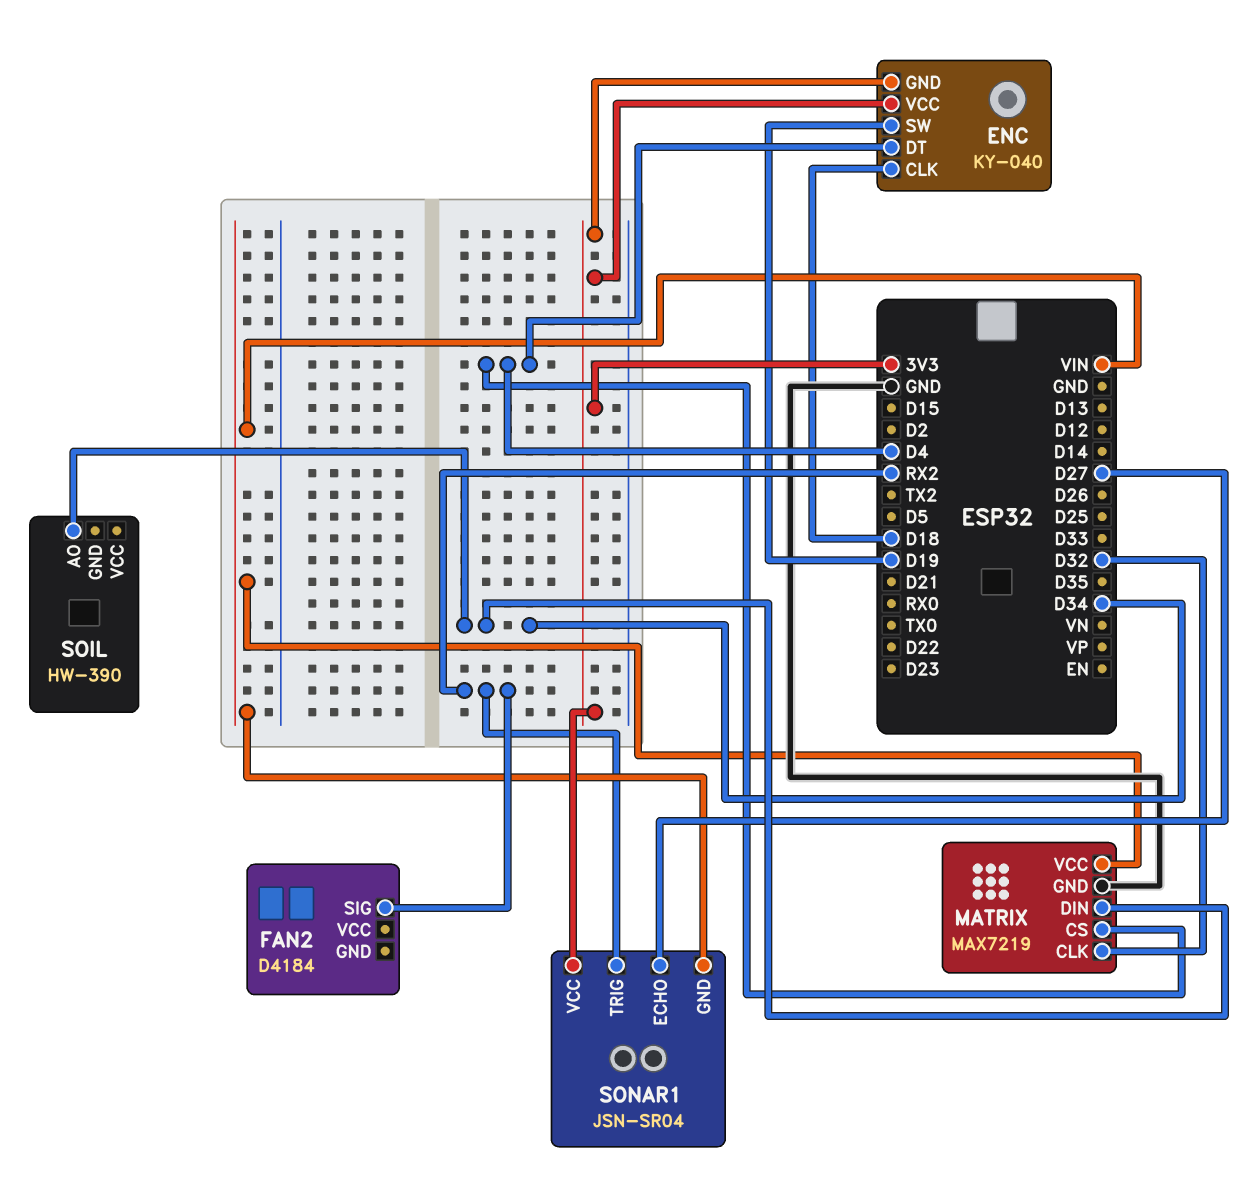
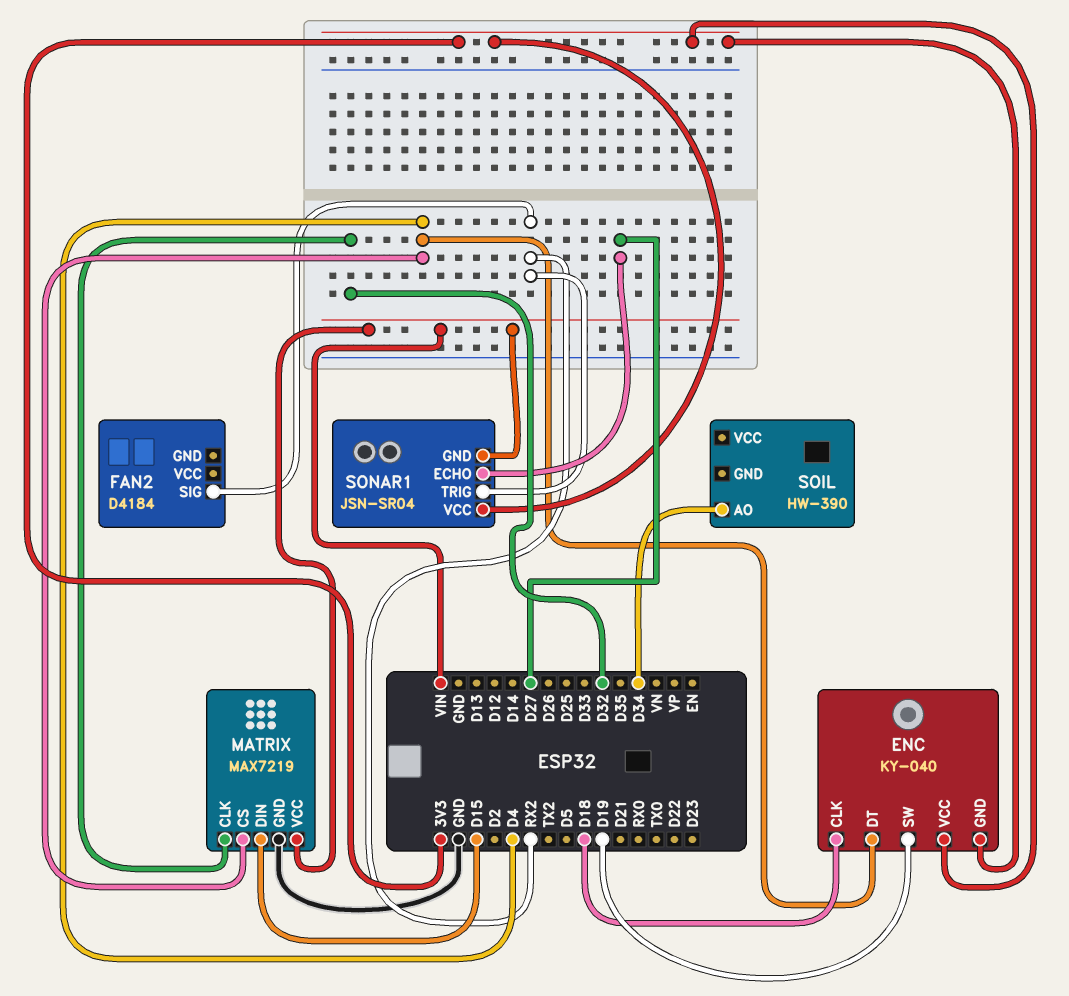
MATRIX pin DIN: D34 -> D15

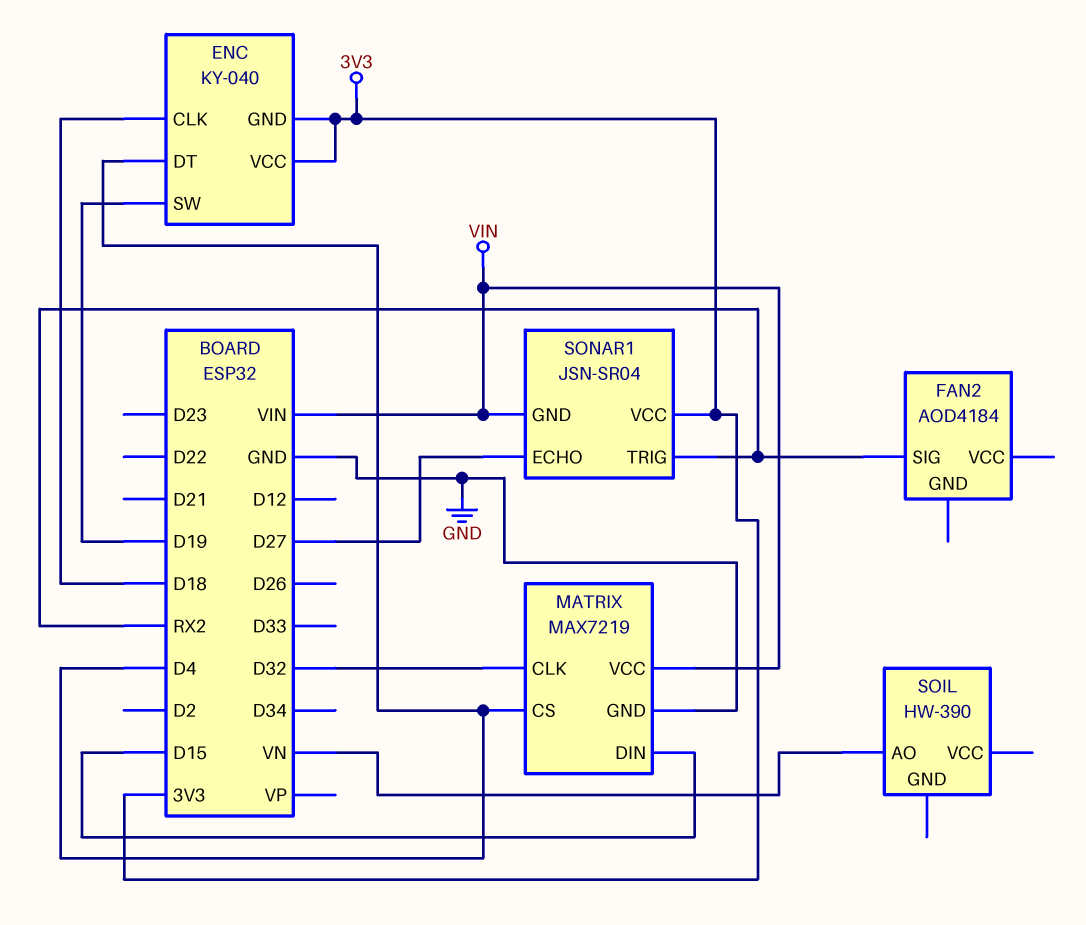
FAN2: D4184 -> AOD4184
SOIL pin AO: D34 -> VN

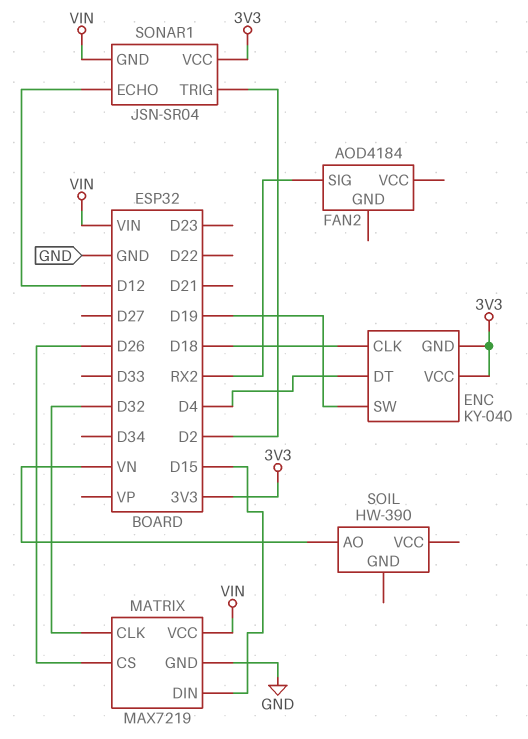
MATRIX pin CS: D4 -> D26
SONAR1 pin ECHO: D27 -> D12
SONAR1 pin TRIG: RX2 -> D2

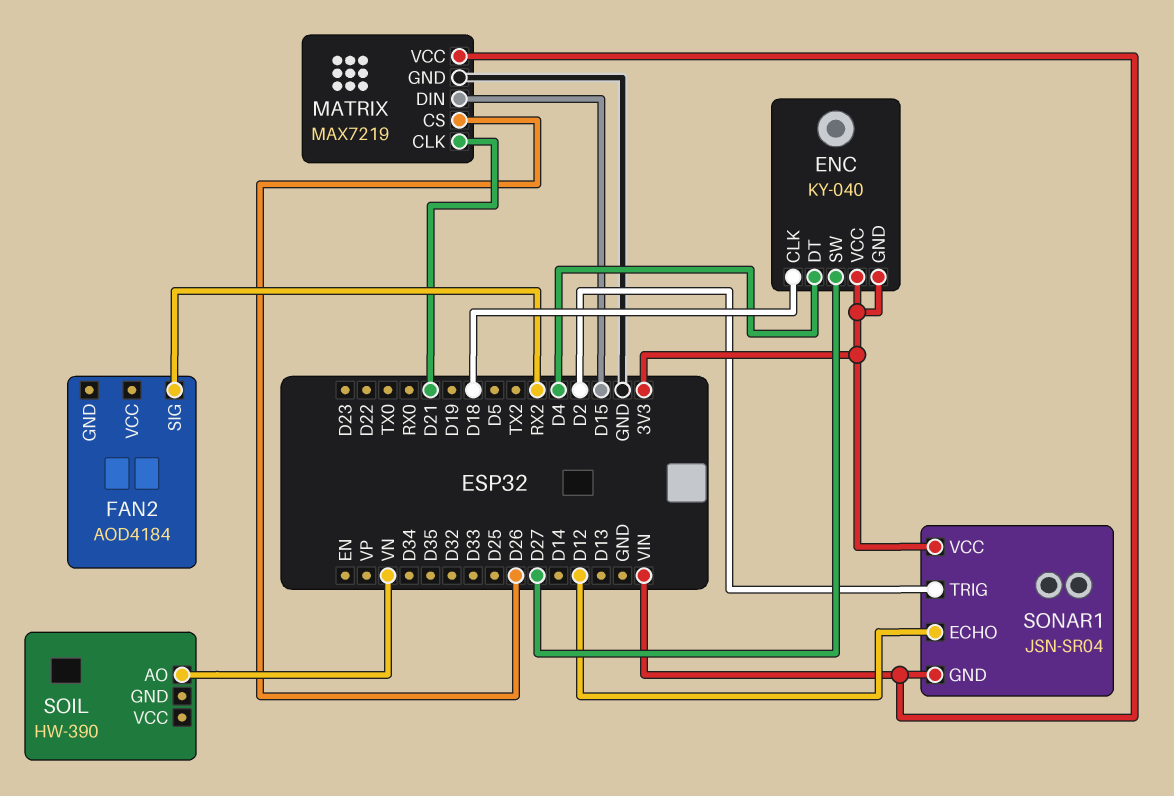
ENC pin SW: D19 -> D27
MATRIX pin CLK: D32 -> D21

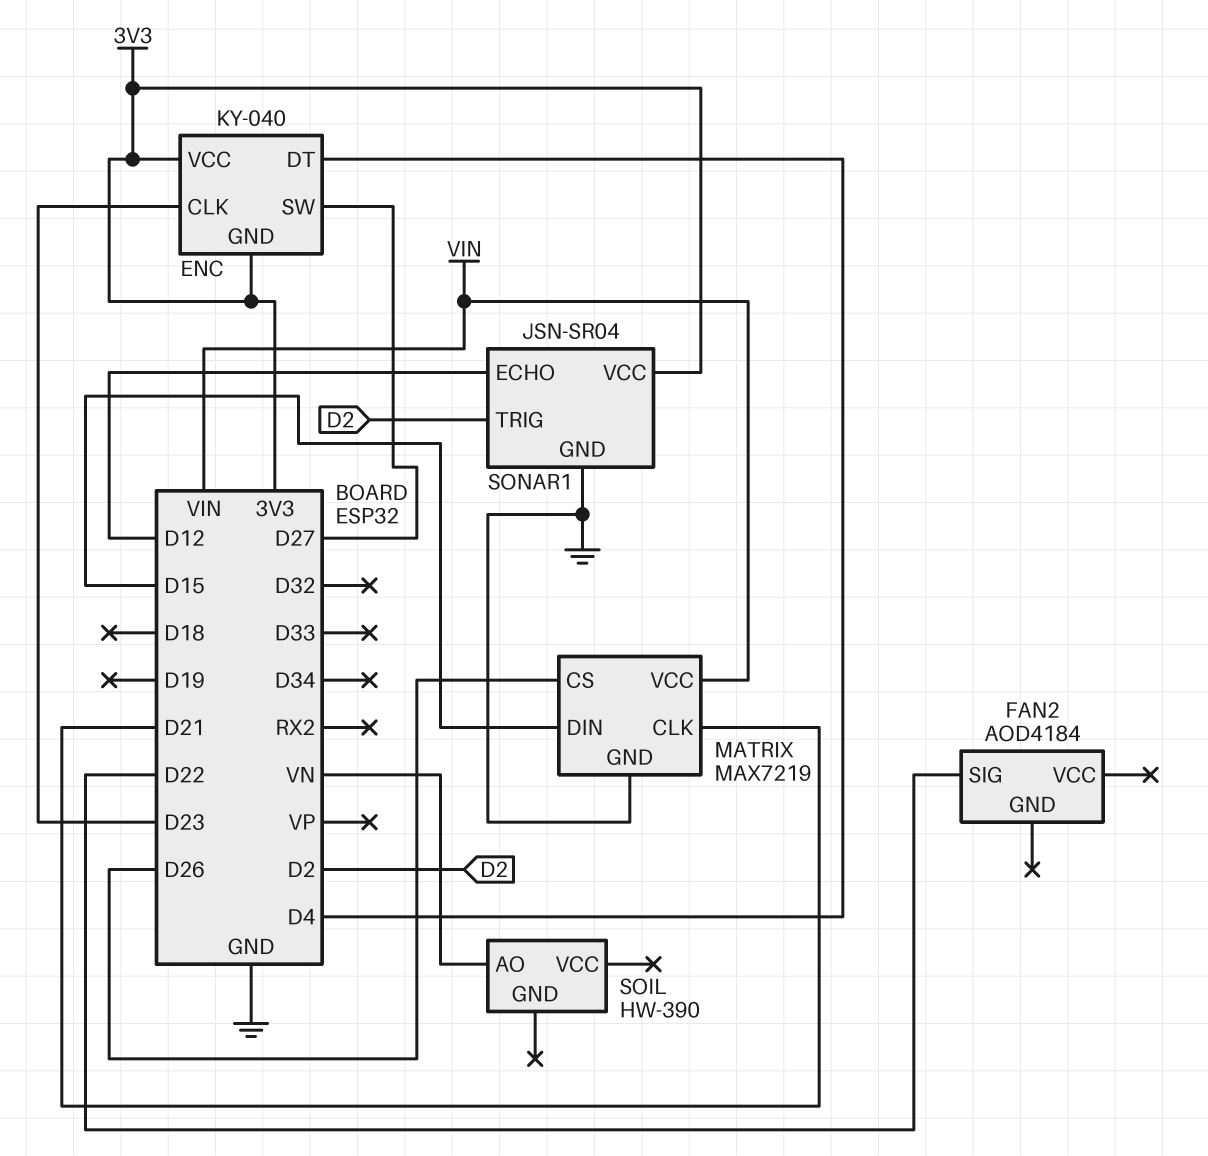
ENC pin CLK: D18 -> D23
FAN2 pin SIG: RX2 -> D22
SONAR1 pin GND: VIN -> GND

